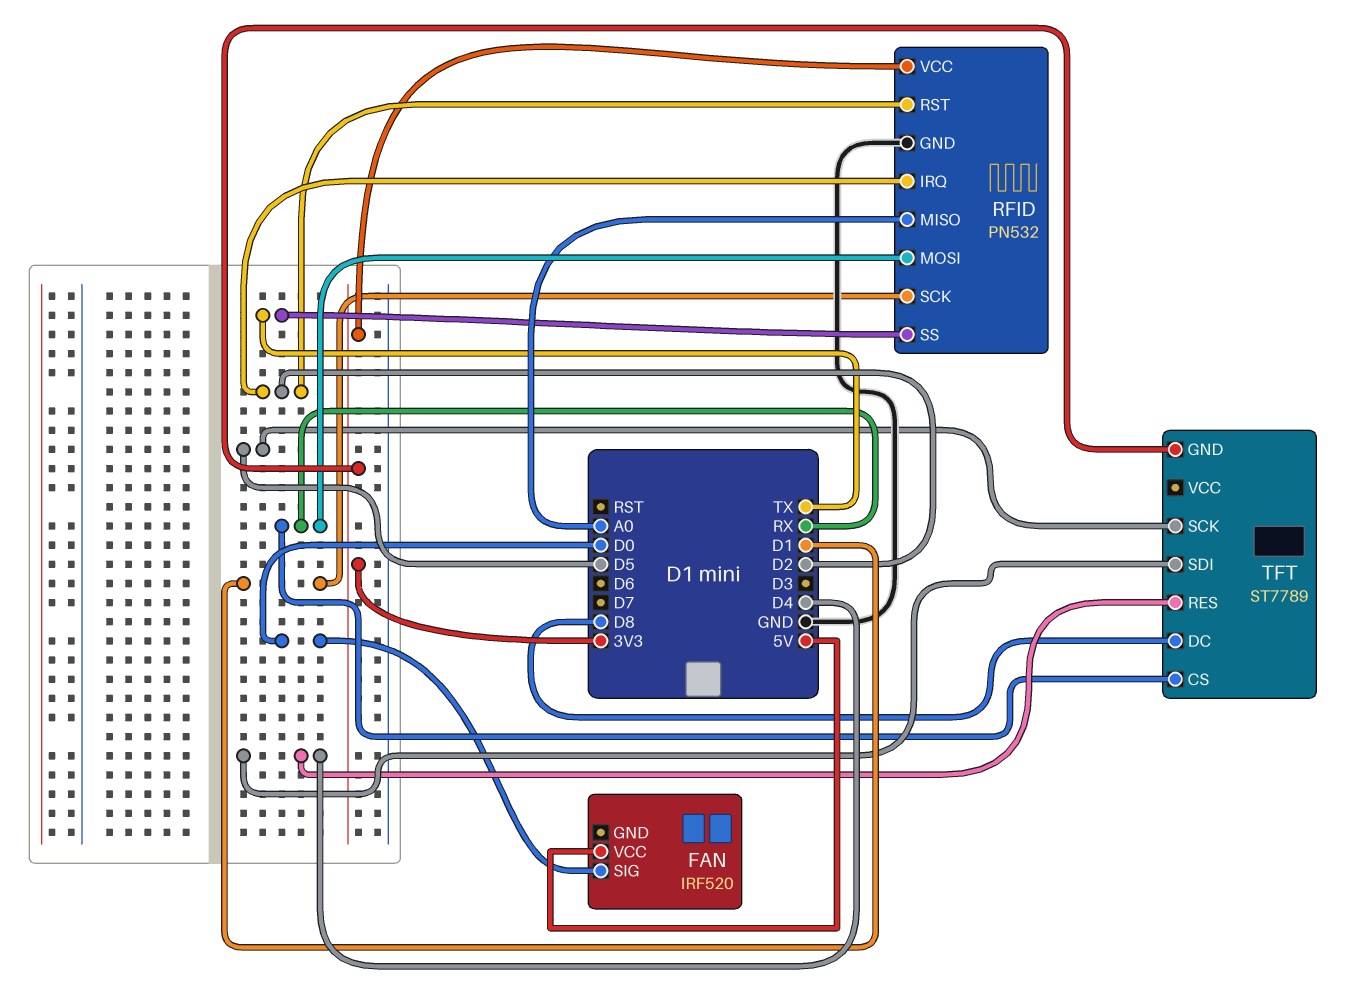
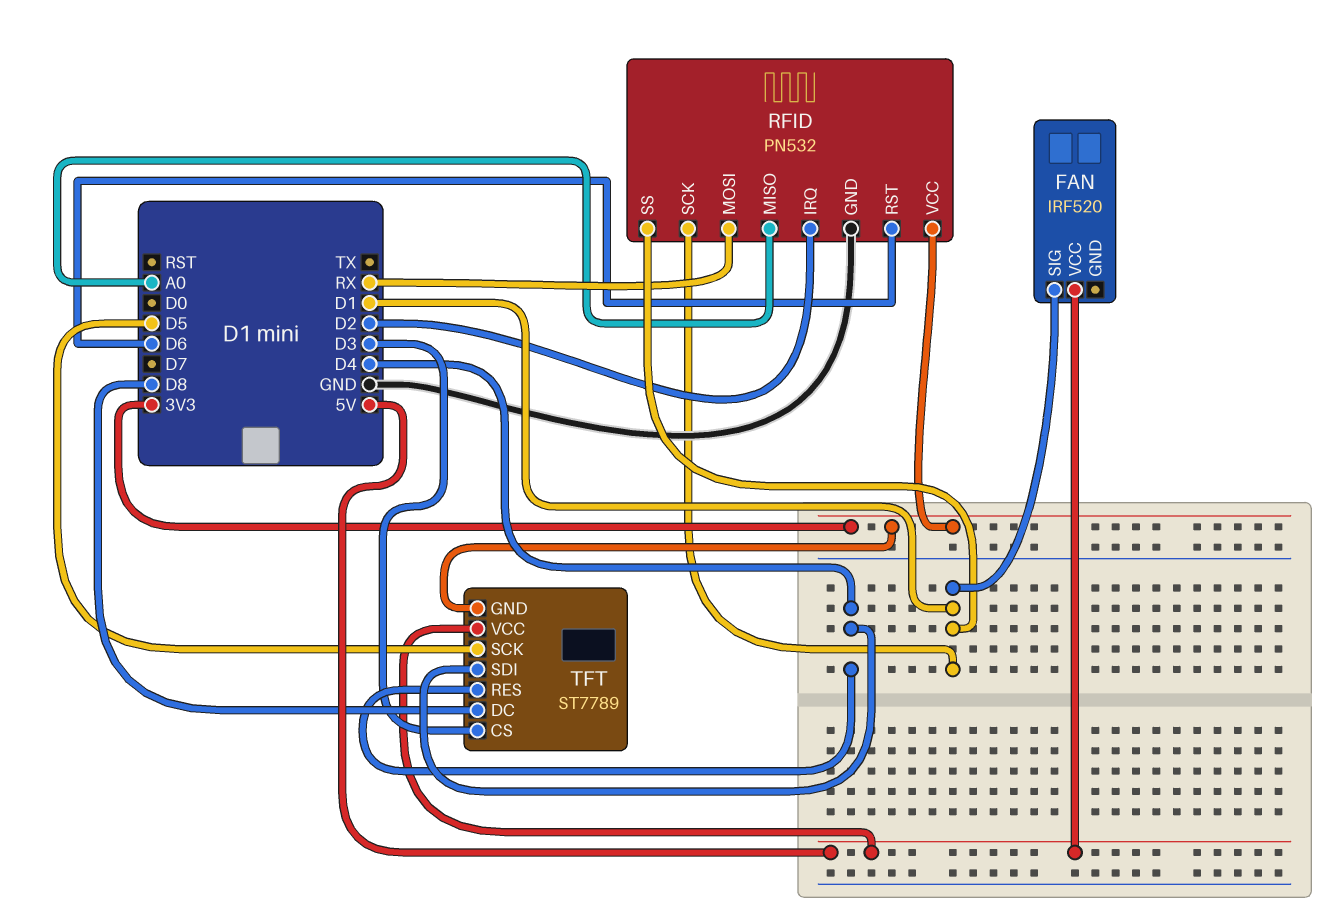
FAN pin SIG: D0 -> D1
RFID pin RST: D2 -> D6
RFID pin SS: TX -> D1
TFT pin CS: RX -> D3
TFT pin VCC: none -> 5V

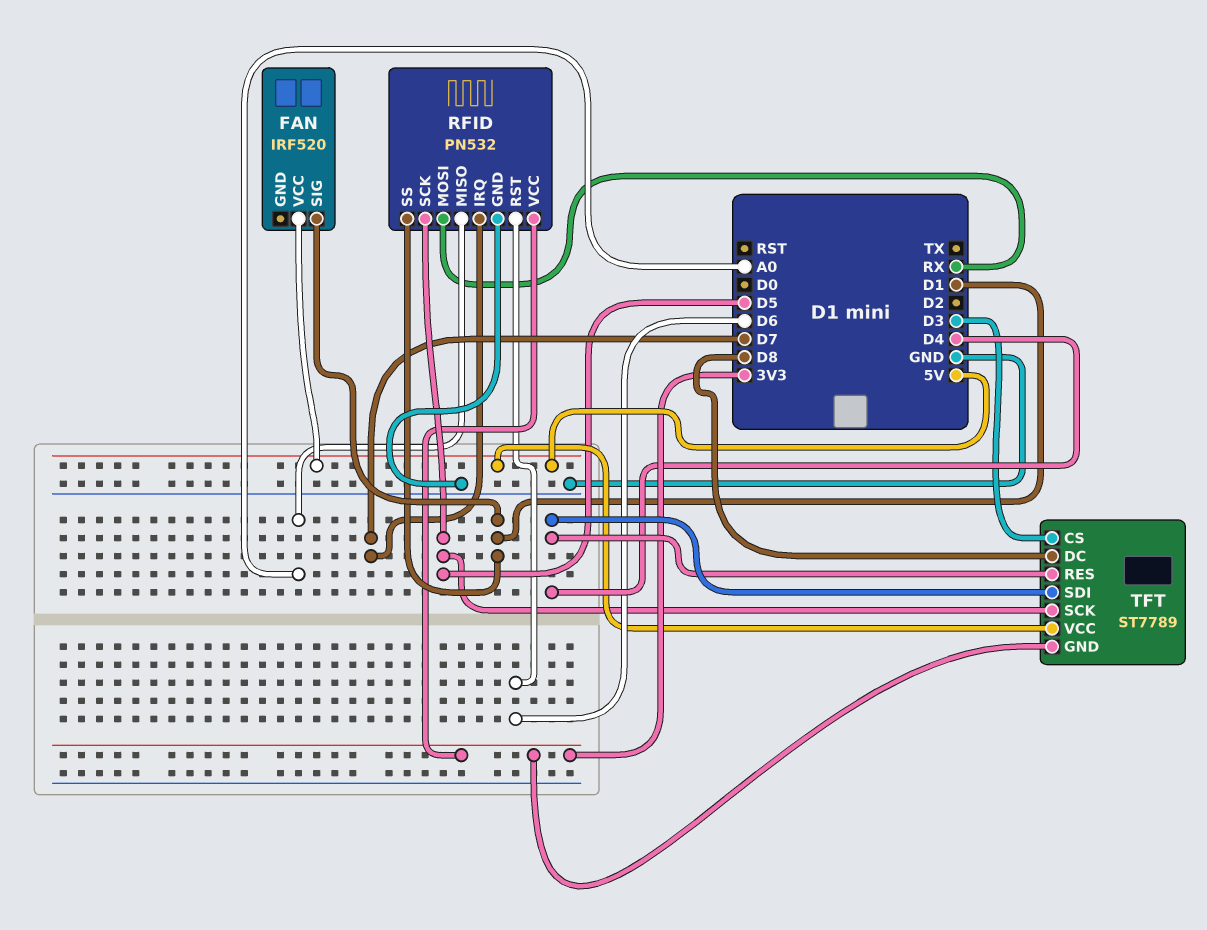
RFID pin IRQ: D2 -> D7
RFID pin SCK: D1 -> D5

